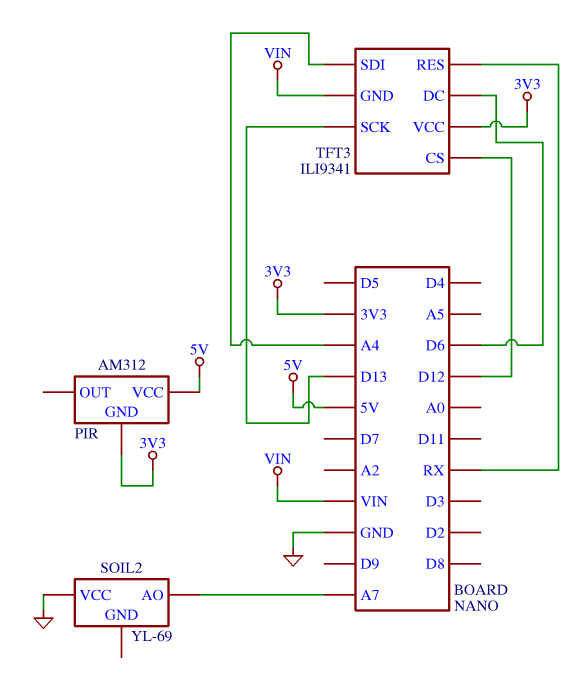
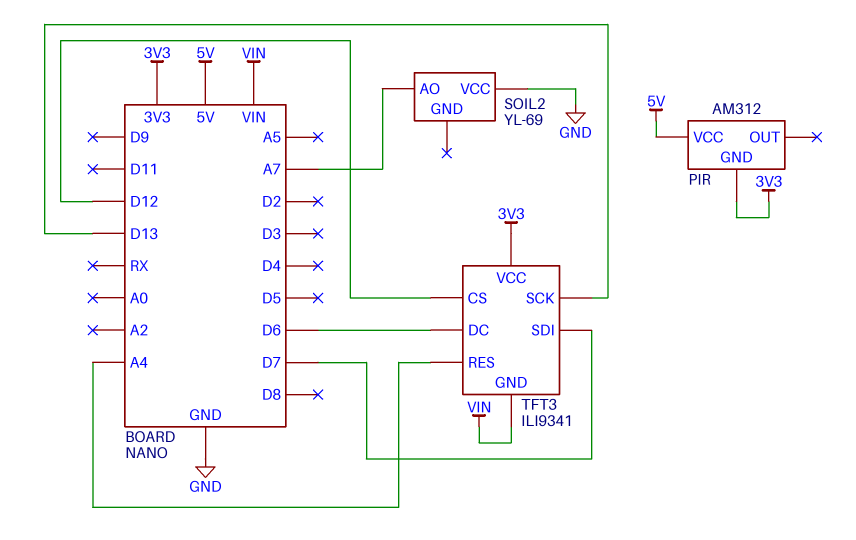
TFT3 pin RES: RX -> A4
TFT3 pin SDI: A4 -> D7

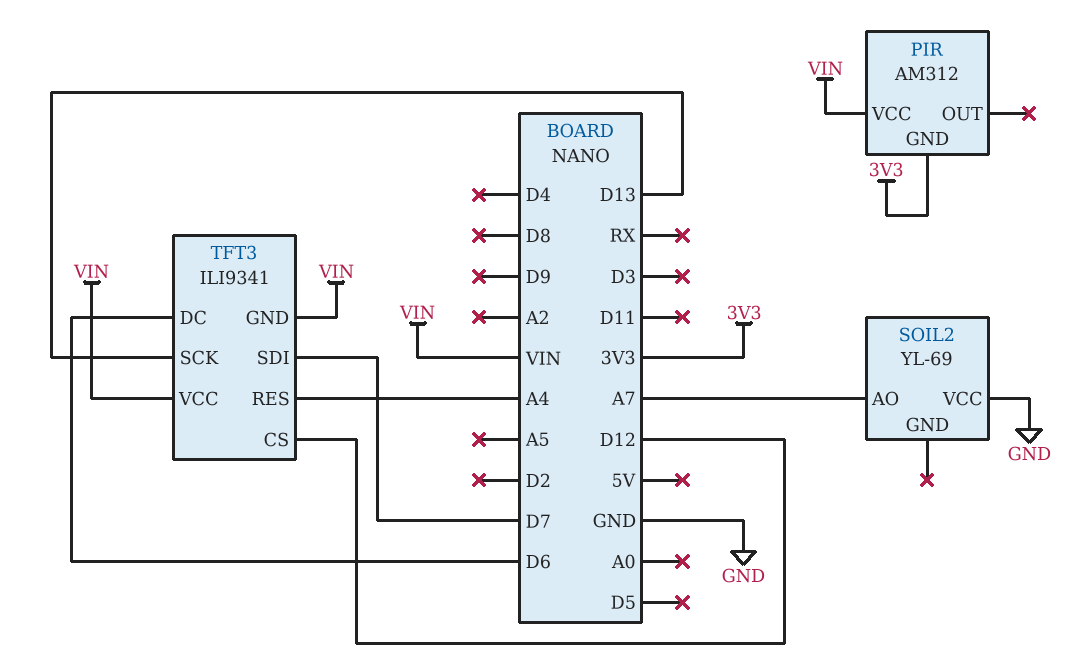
PIR pin VCC: 5V -> VIN
TFT3 pin VCC: 3V3 -> VIN

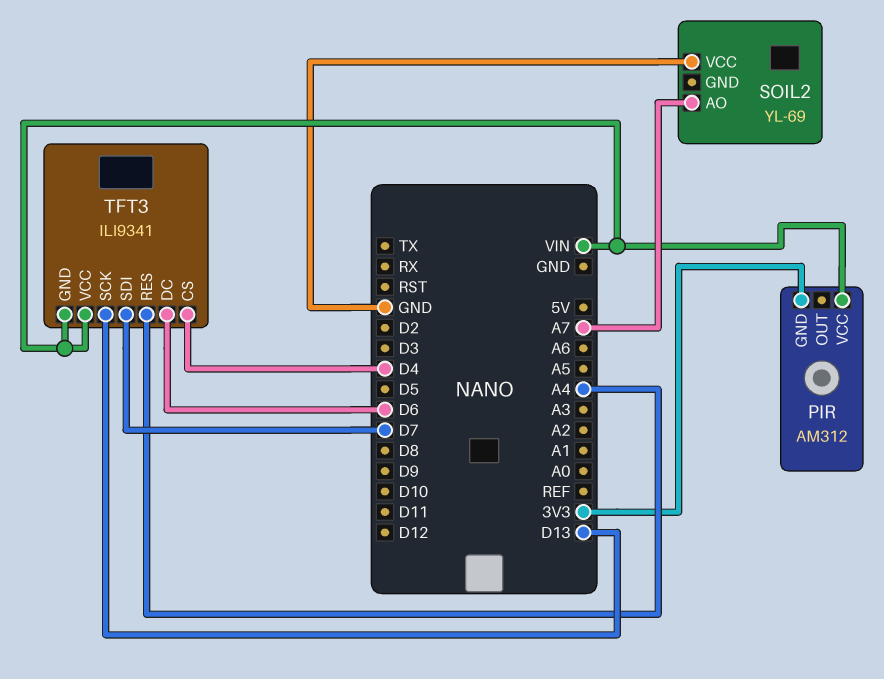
TFT3 pin CS: D12 -> D4

